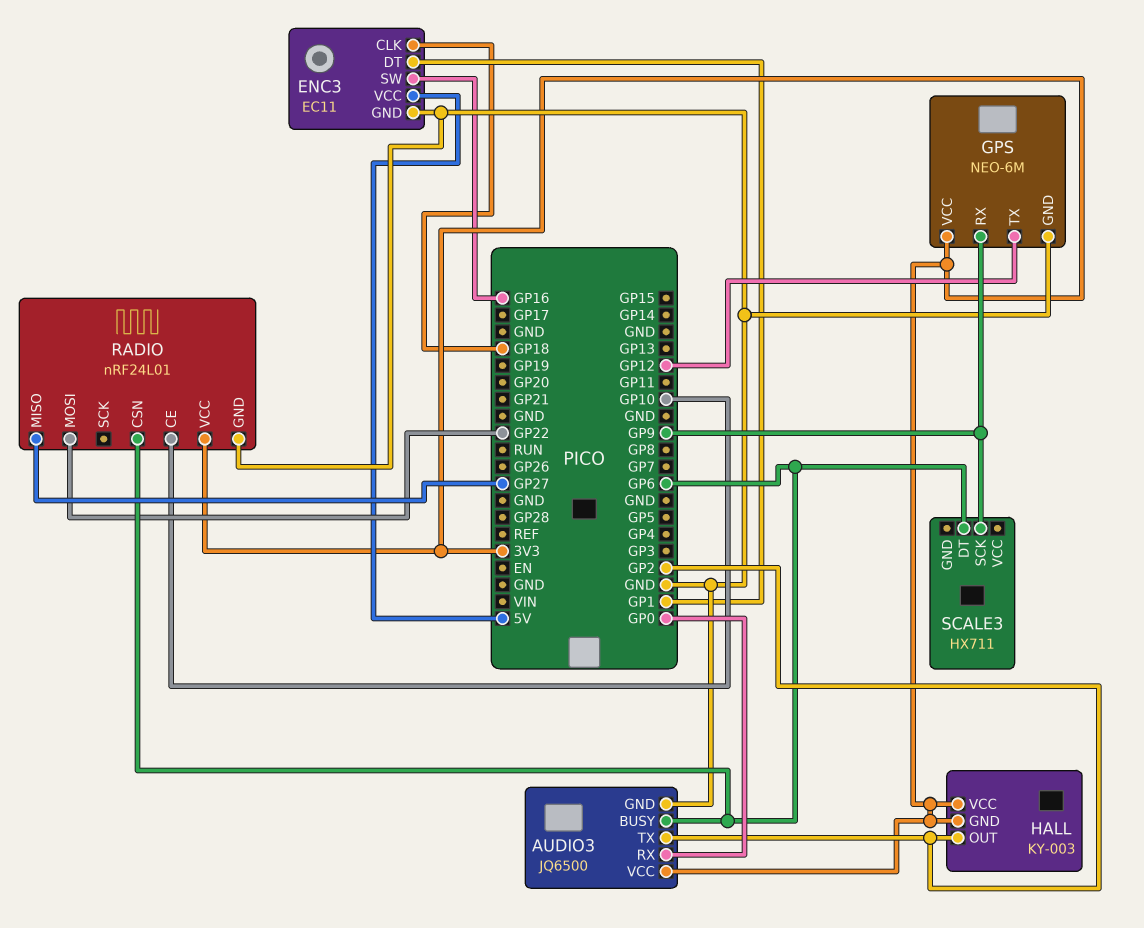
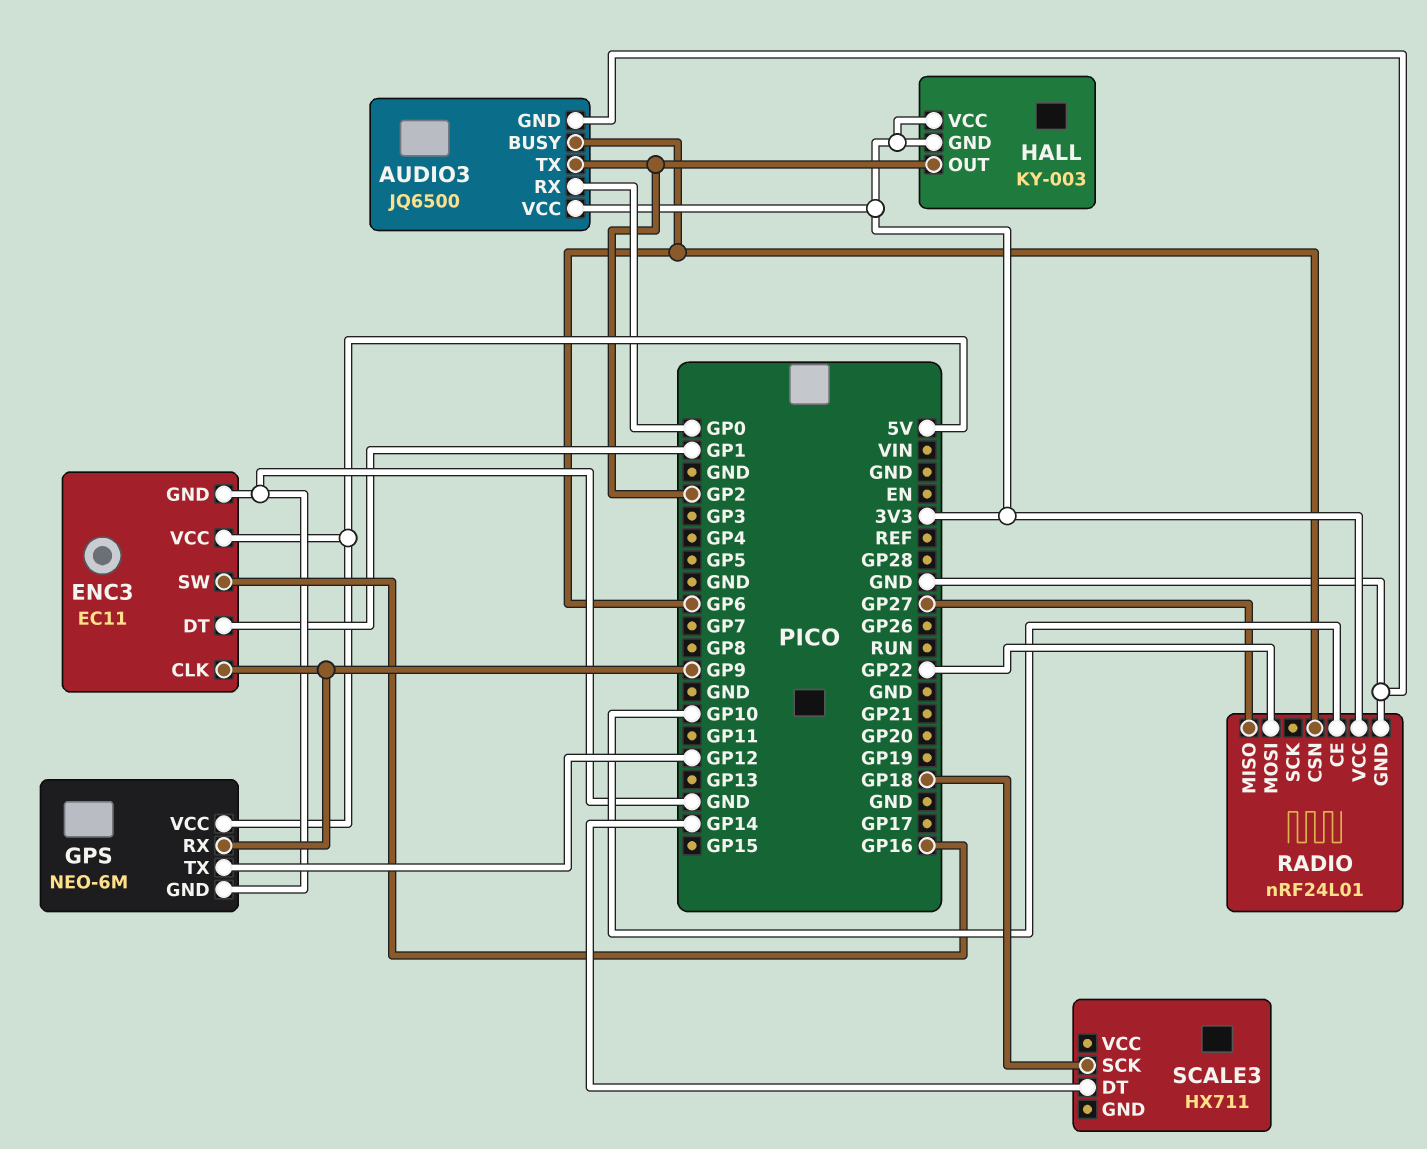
ENC3 pin CLK: GP18 -> GP9
GPS pin VCC: 3V3 -> 5V
SCALE3 pin DT: GP6 -> GP14
SCALE3 pin SCK: GP9 -> GP18

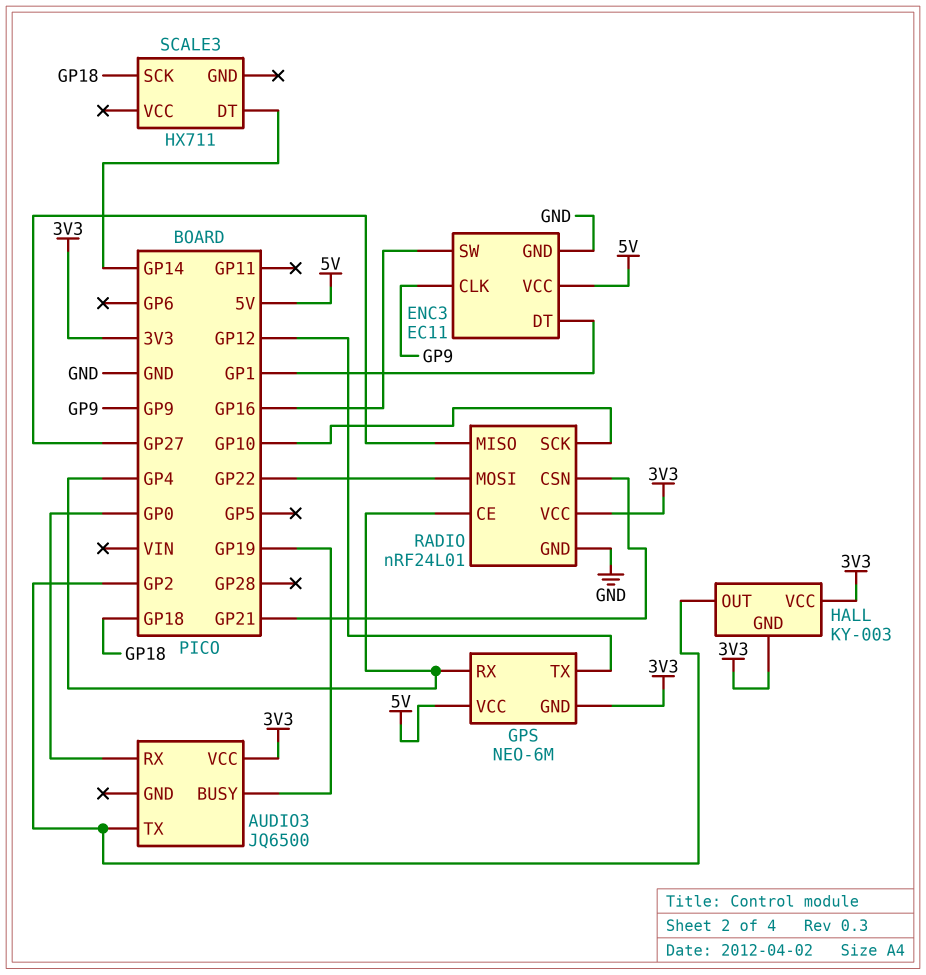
AUDIO3 pin BUSY: GP6 -> GP19
AUDIO3 pin GND: GND -> none
GPS pin GND: GND -> 3V3
GPS pin RX: GP9 -> GP4
RADIO pin CE: GP10 -> GP4
RADIO pin CSN: GP6 -> GP21
RADIO pin SCK: none -> GP10

